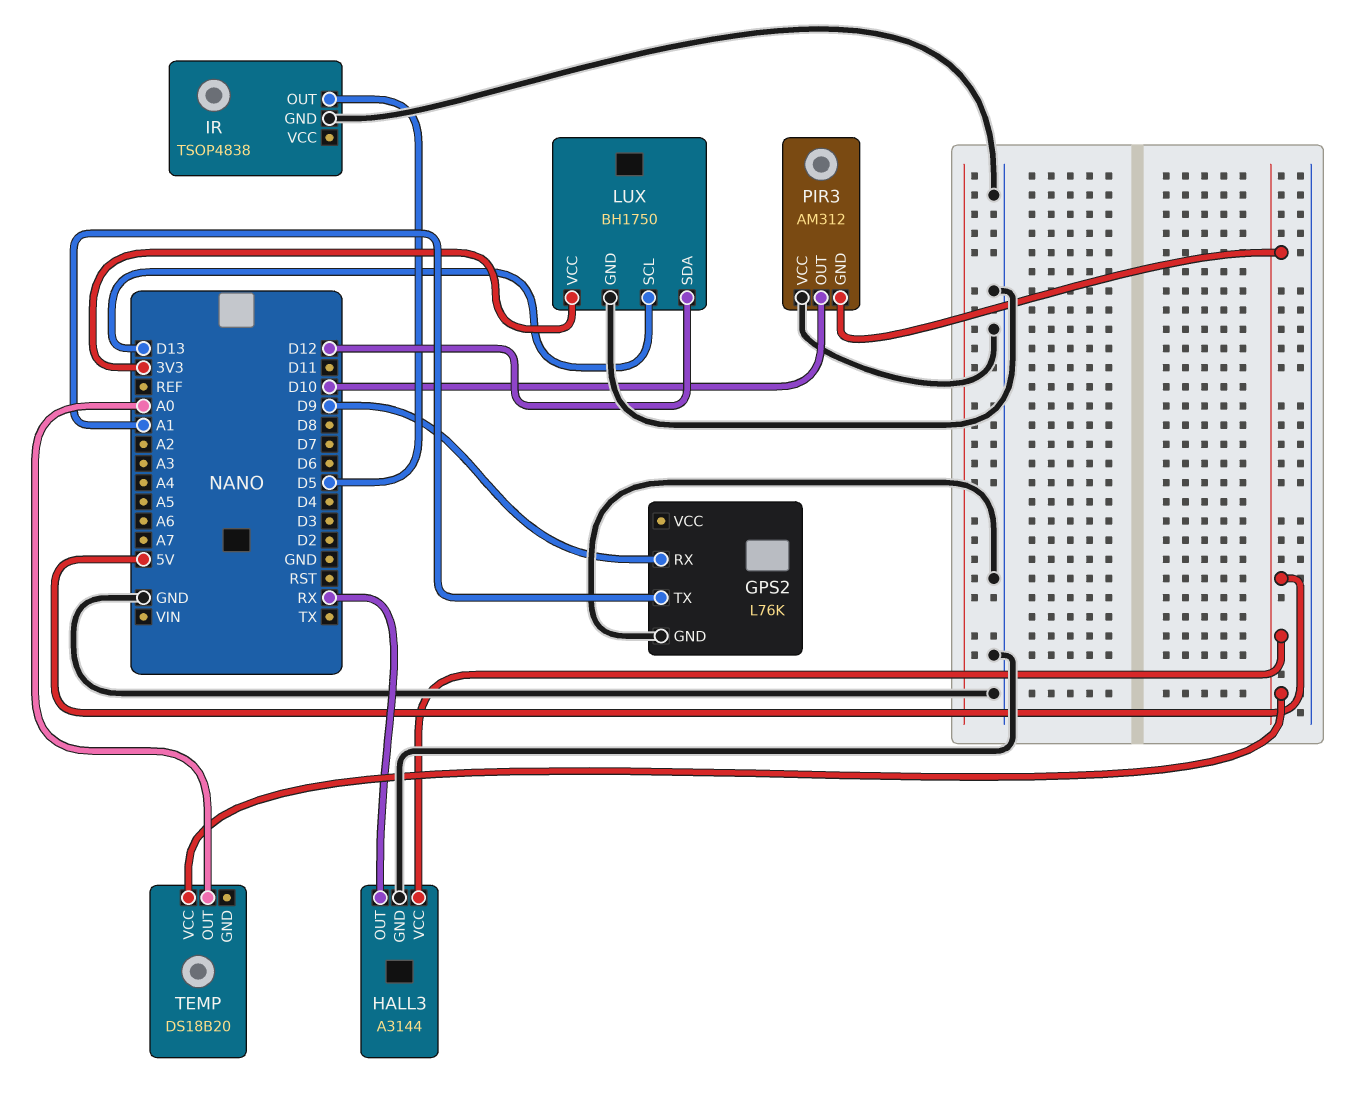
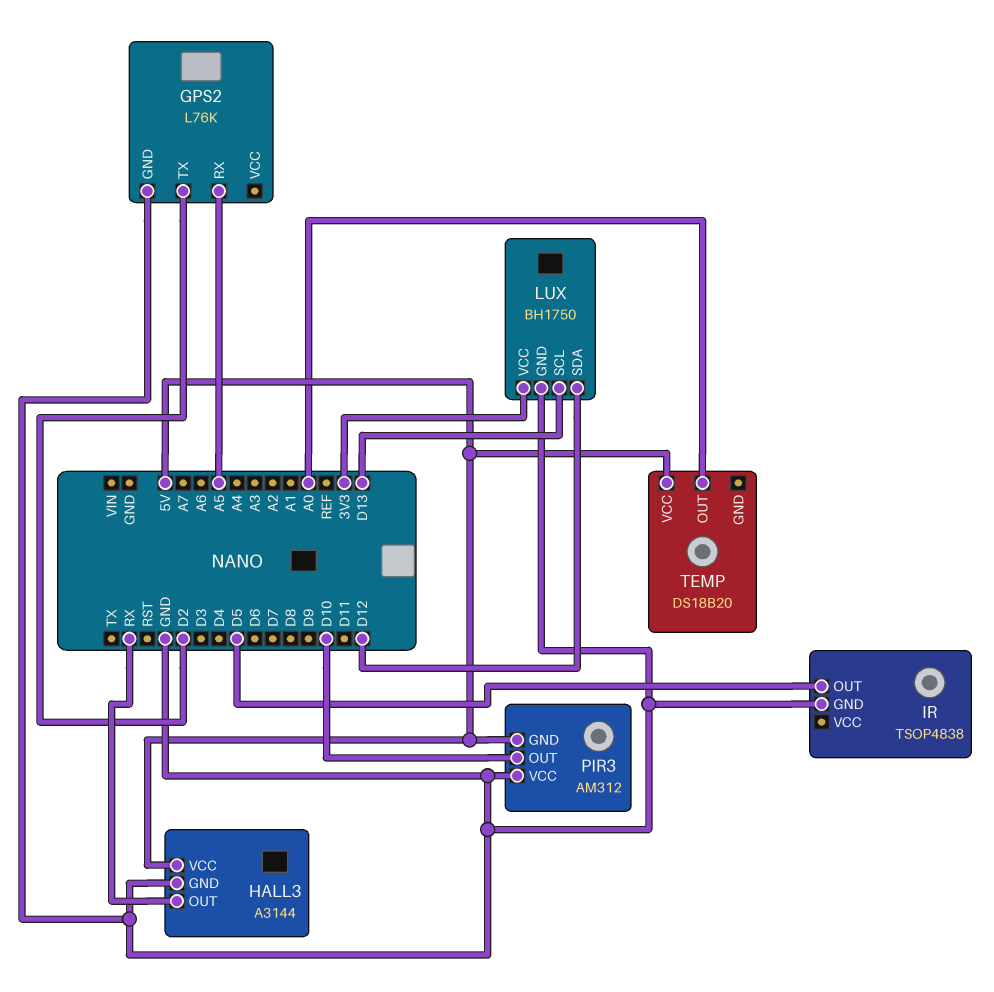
GPS2 pin RX: D9 -> A5
GPS2 pin TX: A1 -> D2

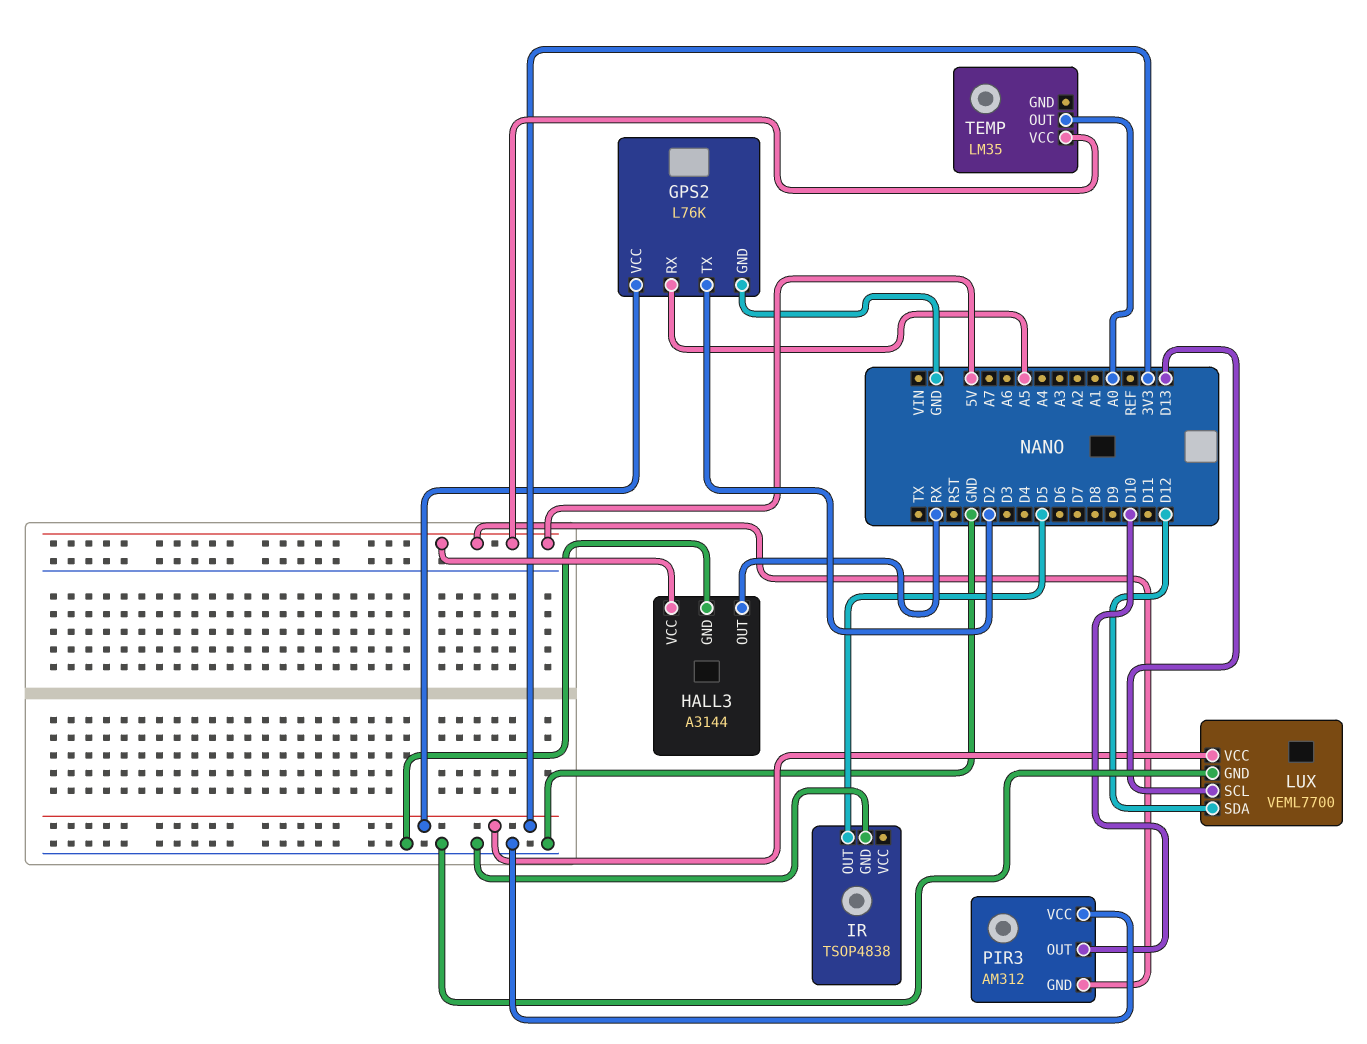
GPS2 pin VCC: none -> 3V3
LUX: BH1750 -> VEML7700
TEMP: DS18B20 -> LM35

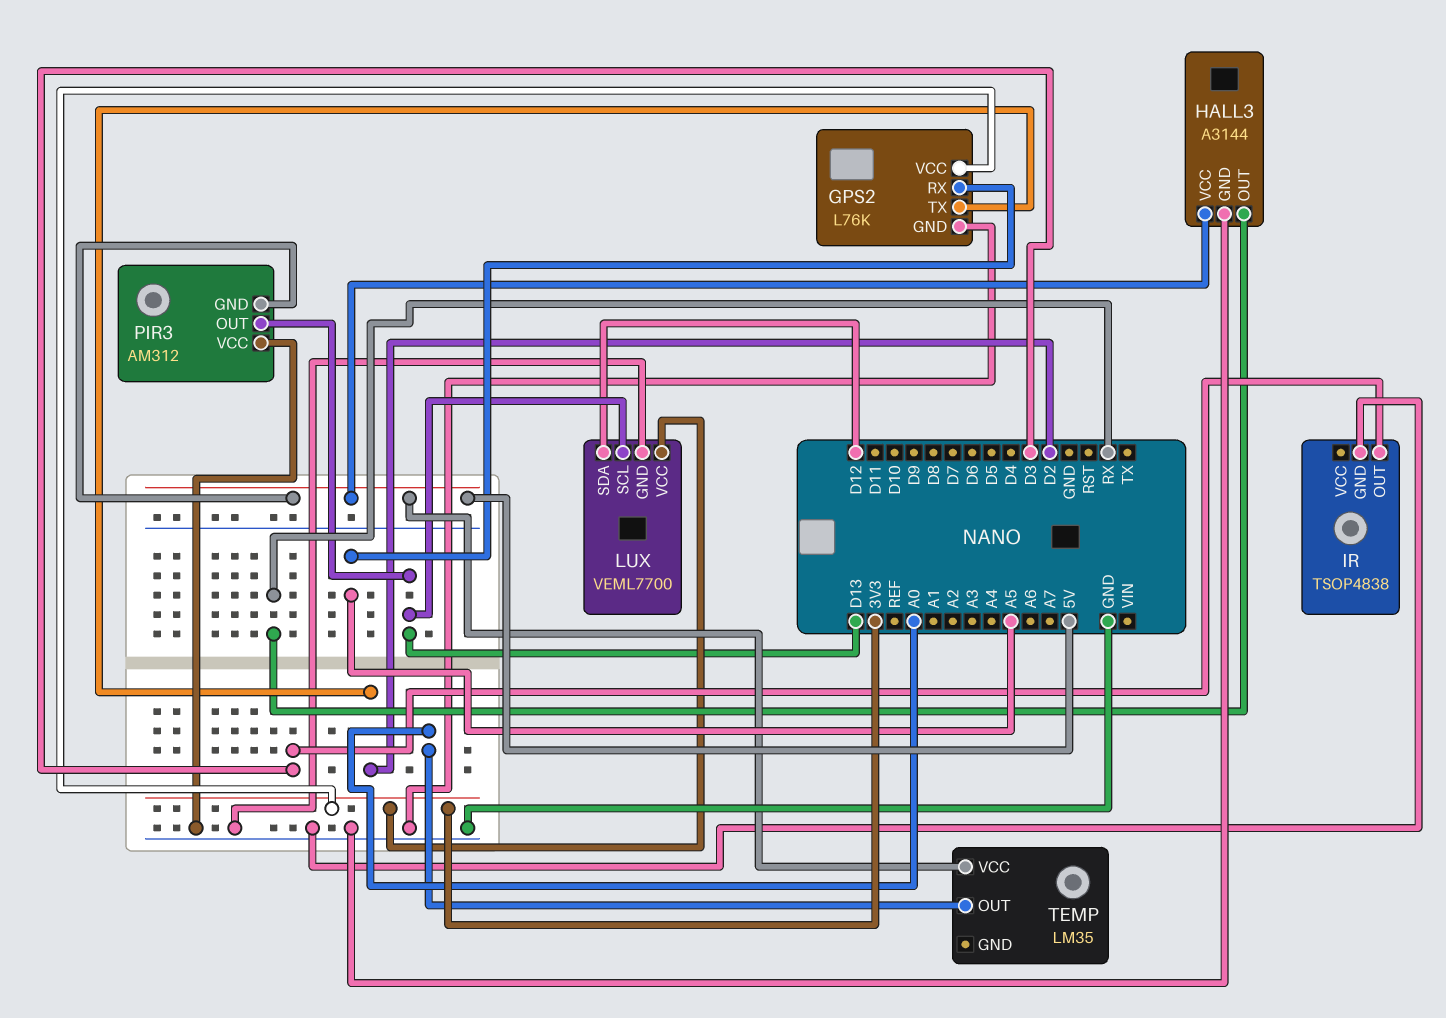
IR pin OUT: D5 -> D3
PIR3 pin OUT: D10 -> D13

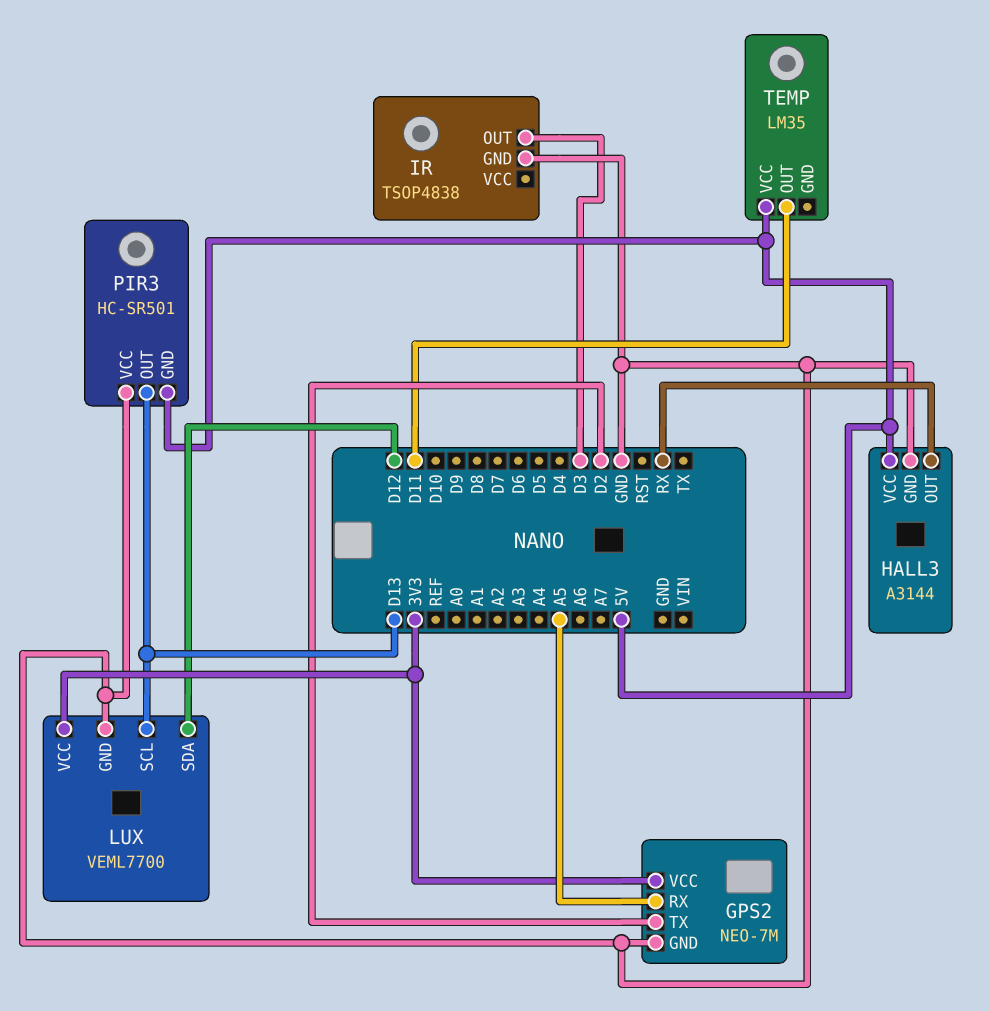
GPS2: L76K -> NEO-7M
PIR3: AM312 -> HC-SR501
TEMP pin OUT: A0 -> D11

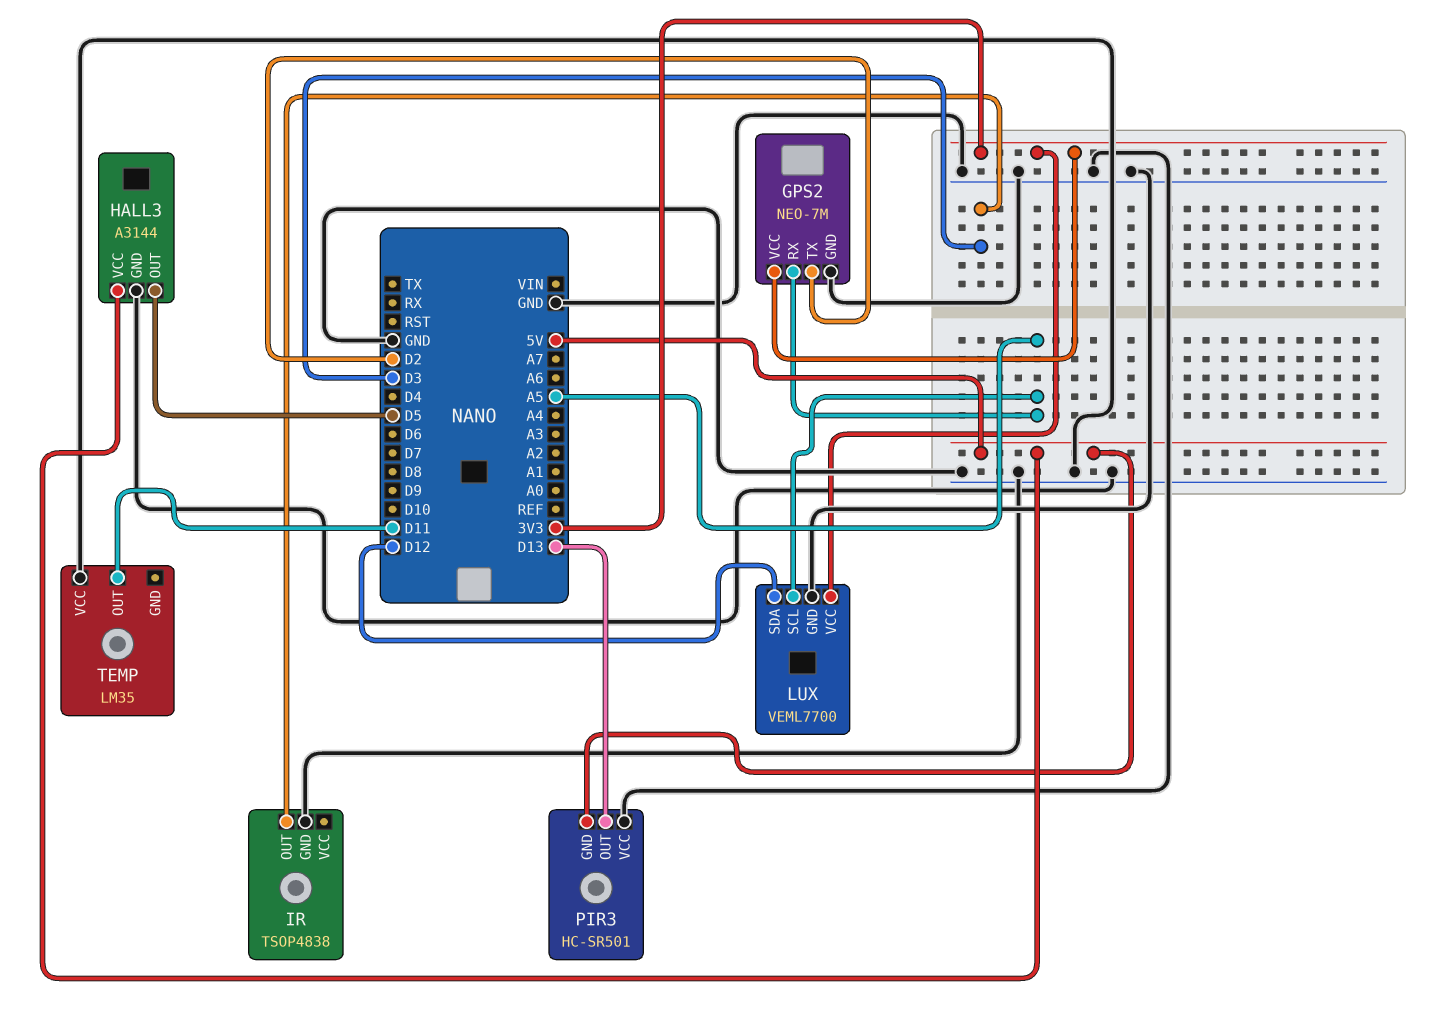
HALL3 pin OUT: RX -> D5
LUX pin SCL: D13 -> A5
TEMP pin VCC: 5V -> GND

